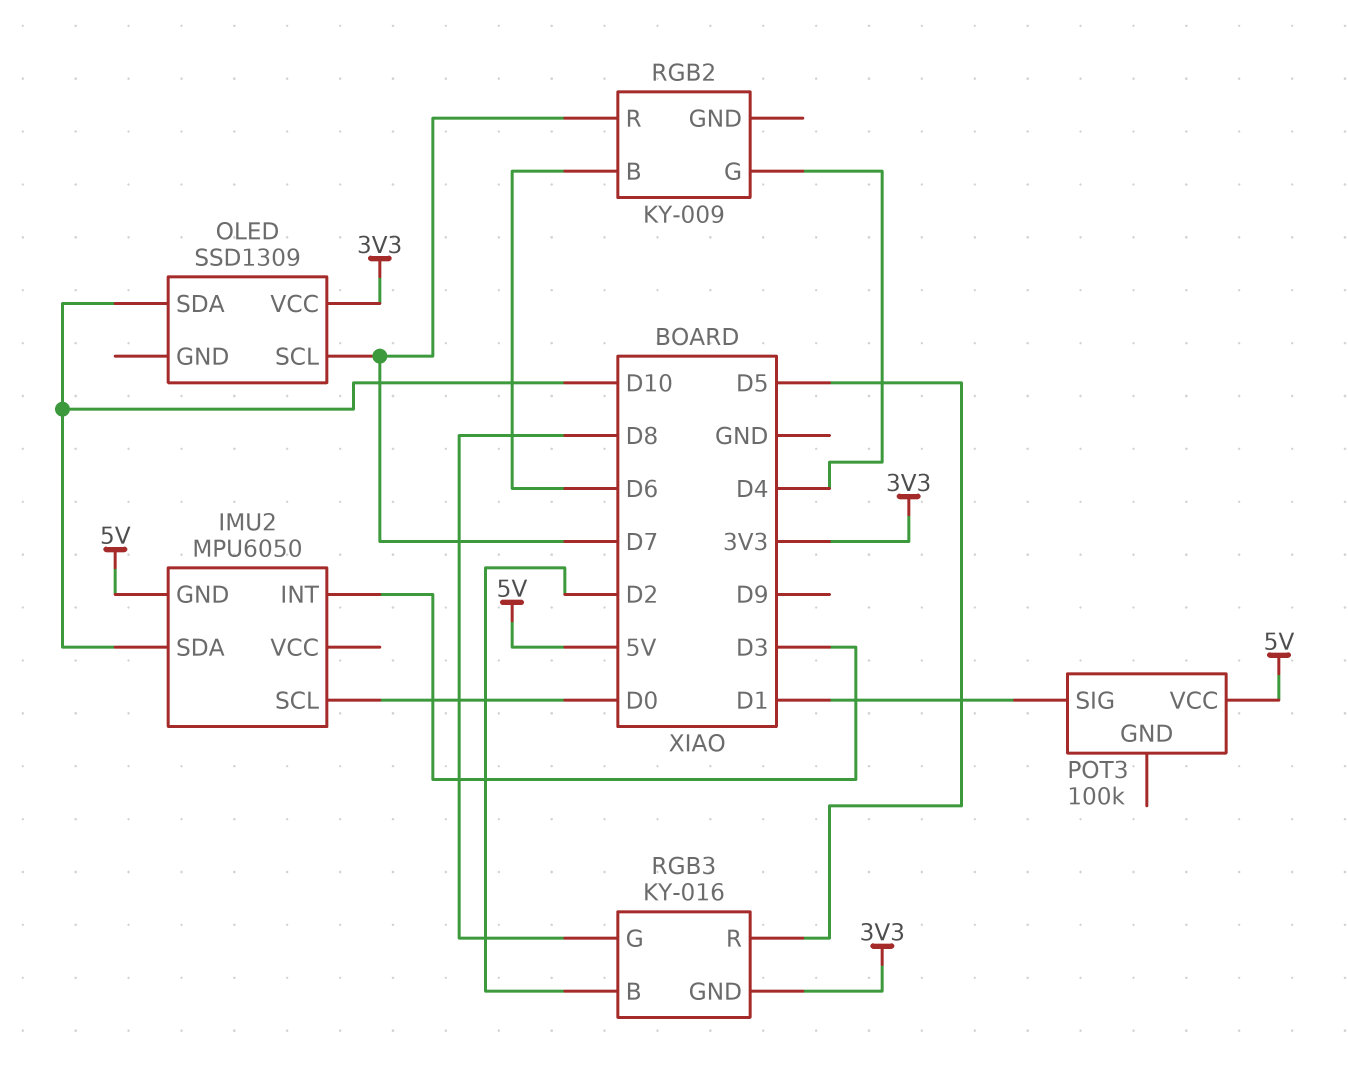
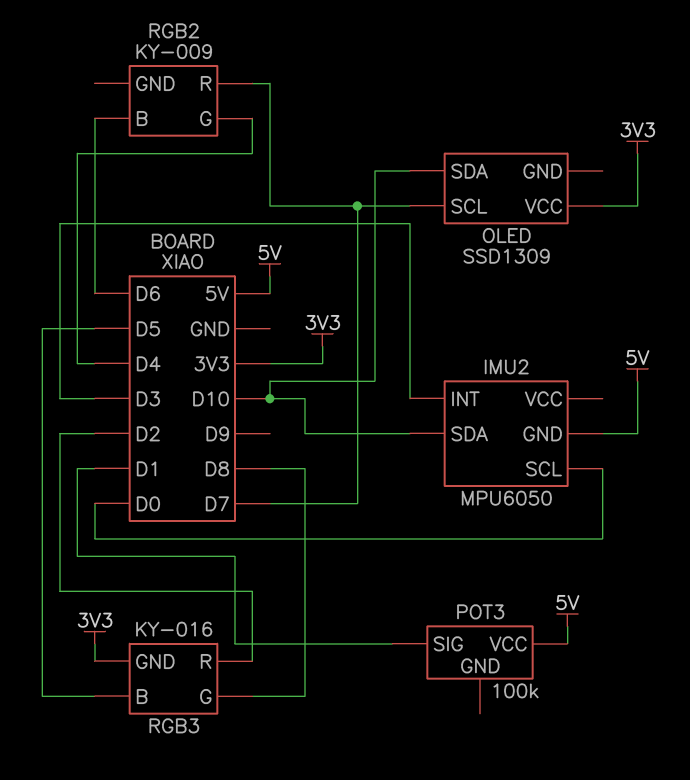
RGB3 pin B: D2 -> D5
RGB3 pin R: D5 -> D2

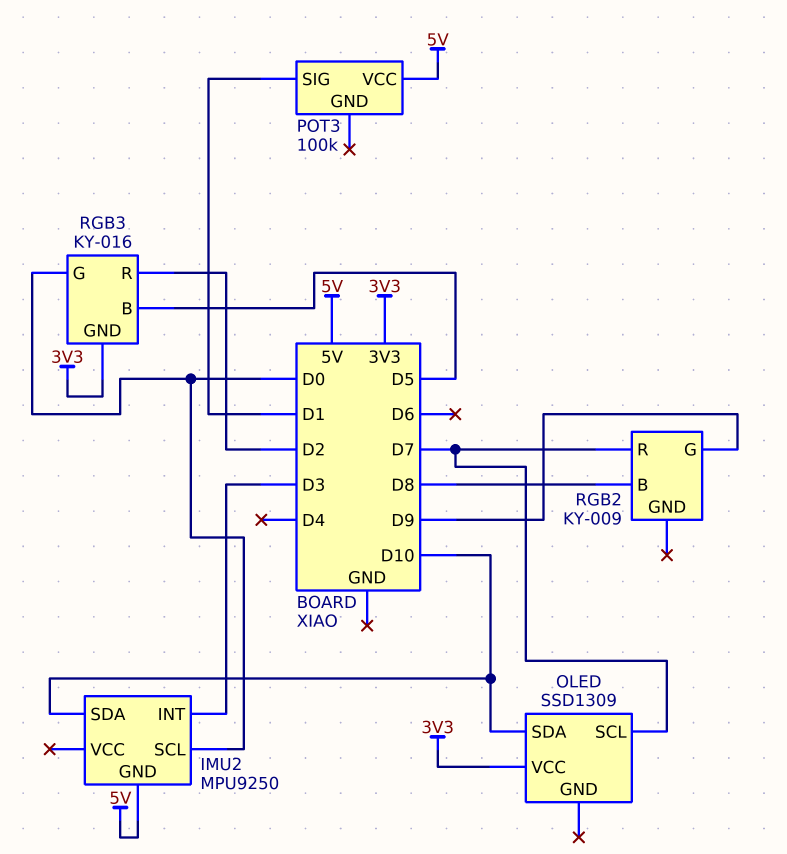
IMU2: MPU6050 -> MPU9250
RGB2 pin B: D6 -> D8
RGB2 pin G: D4 -> D9
RGB3 pin G: D8 -> D0

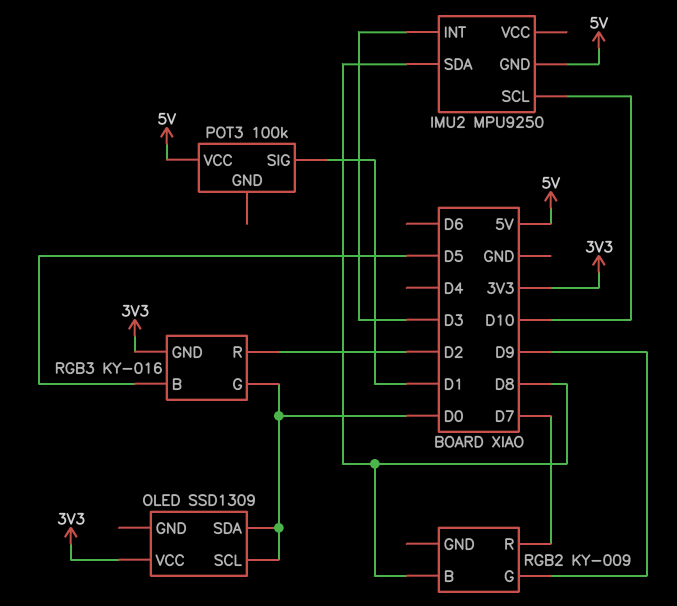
IMU2 pin SCL: D0 -> D10
IMU2 pin SDA: D10 -> D8
OLED pin SCL: D7 -> D0
OLED pin SDA: D10 -> D0

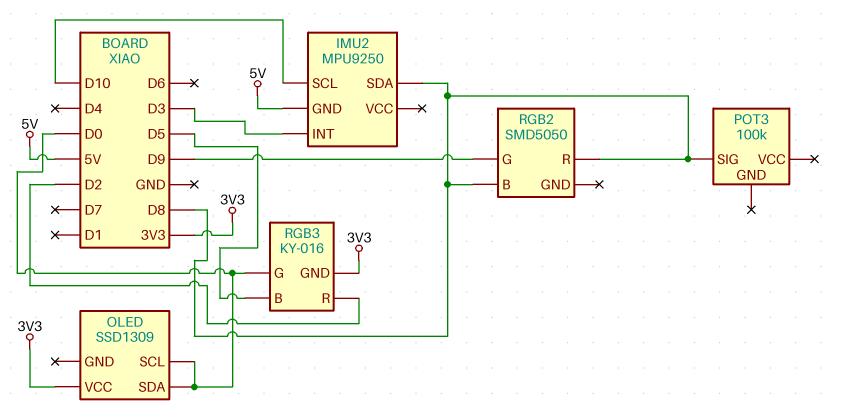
POT3 pin SIG: D1 -> D8
POT3 pin VCC: 5V -> none
RGB2: KY-009 -> SMD5050
RGB2 pin R: D7 -> D8

